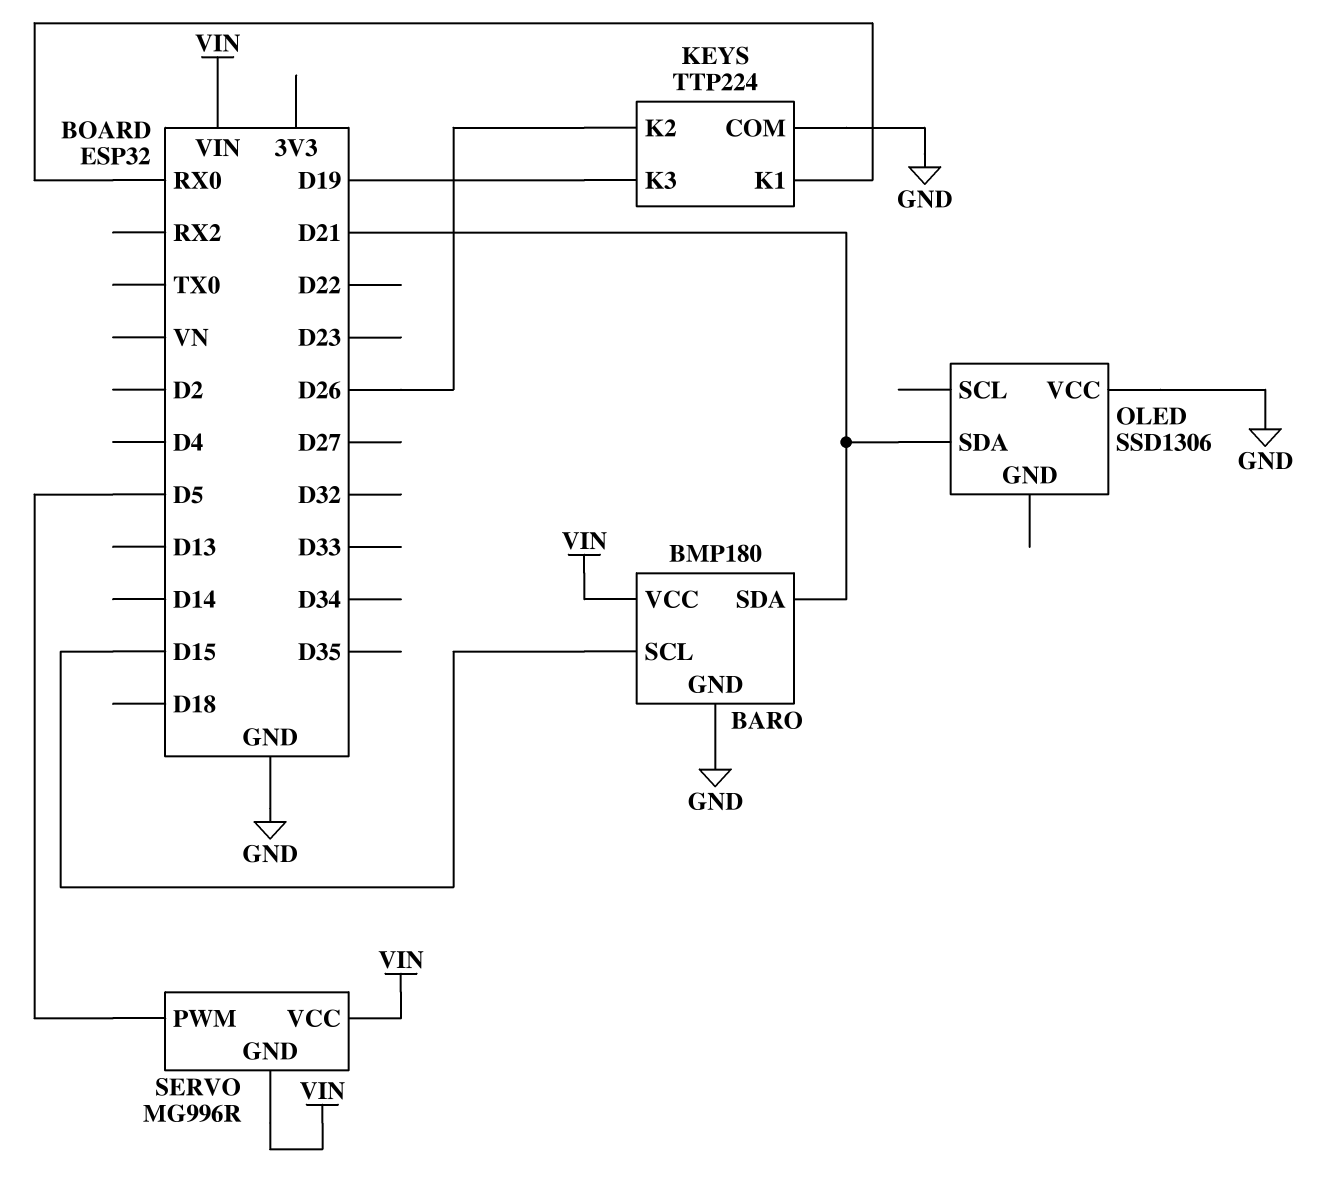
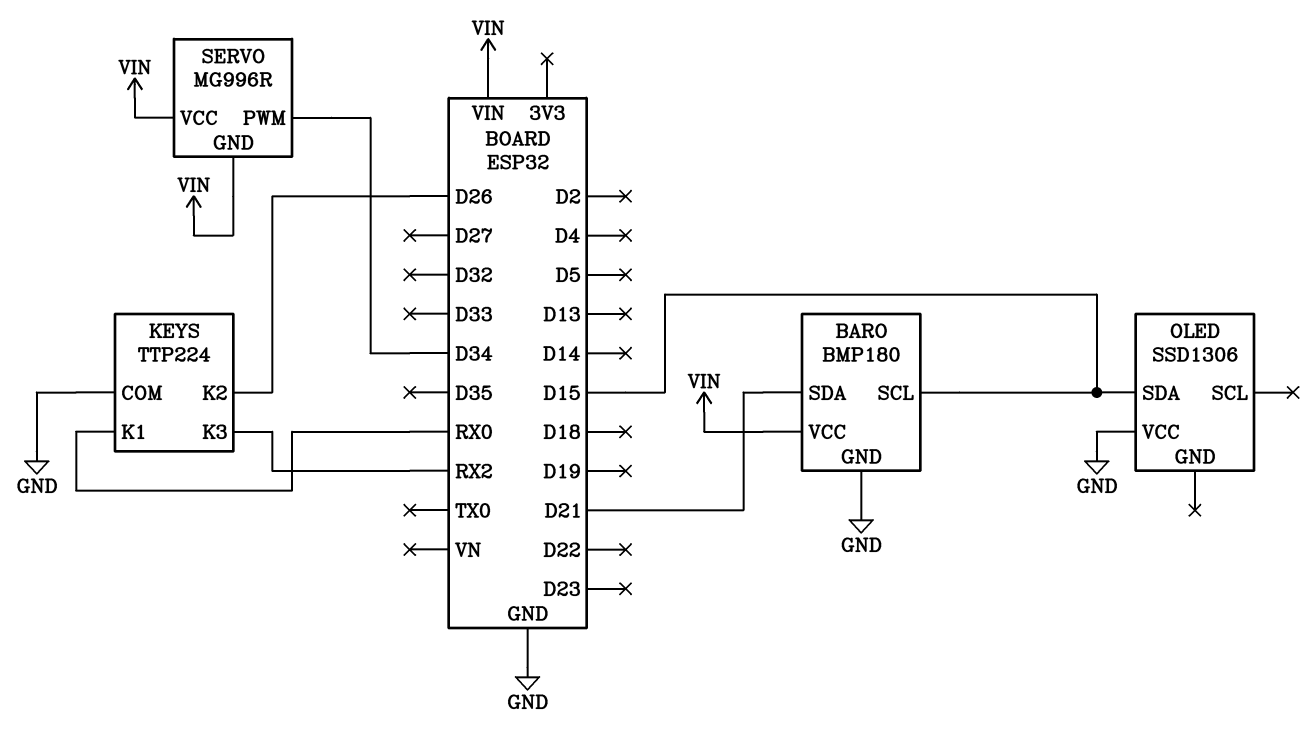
KEYS pin K3: D19 -> RX2
OLED pin SDA: D21 -> D15
SERVO pin PWM: D5 -> D34

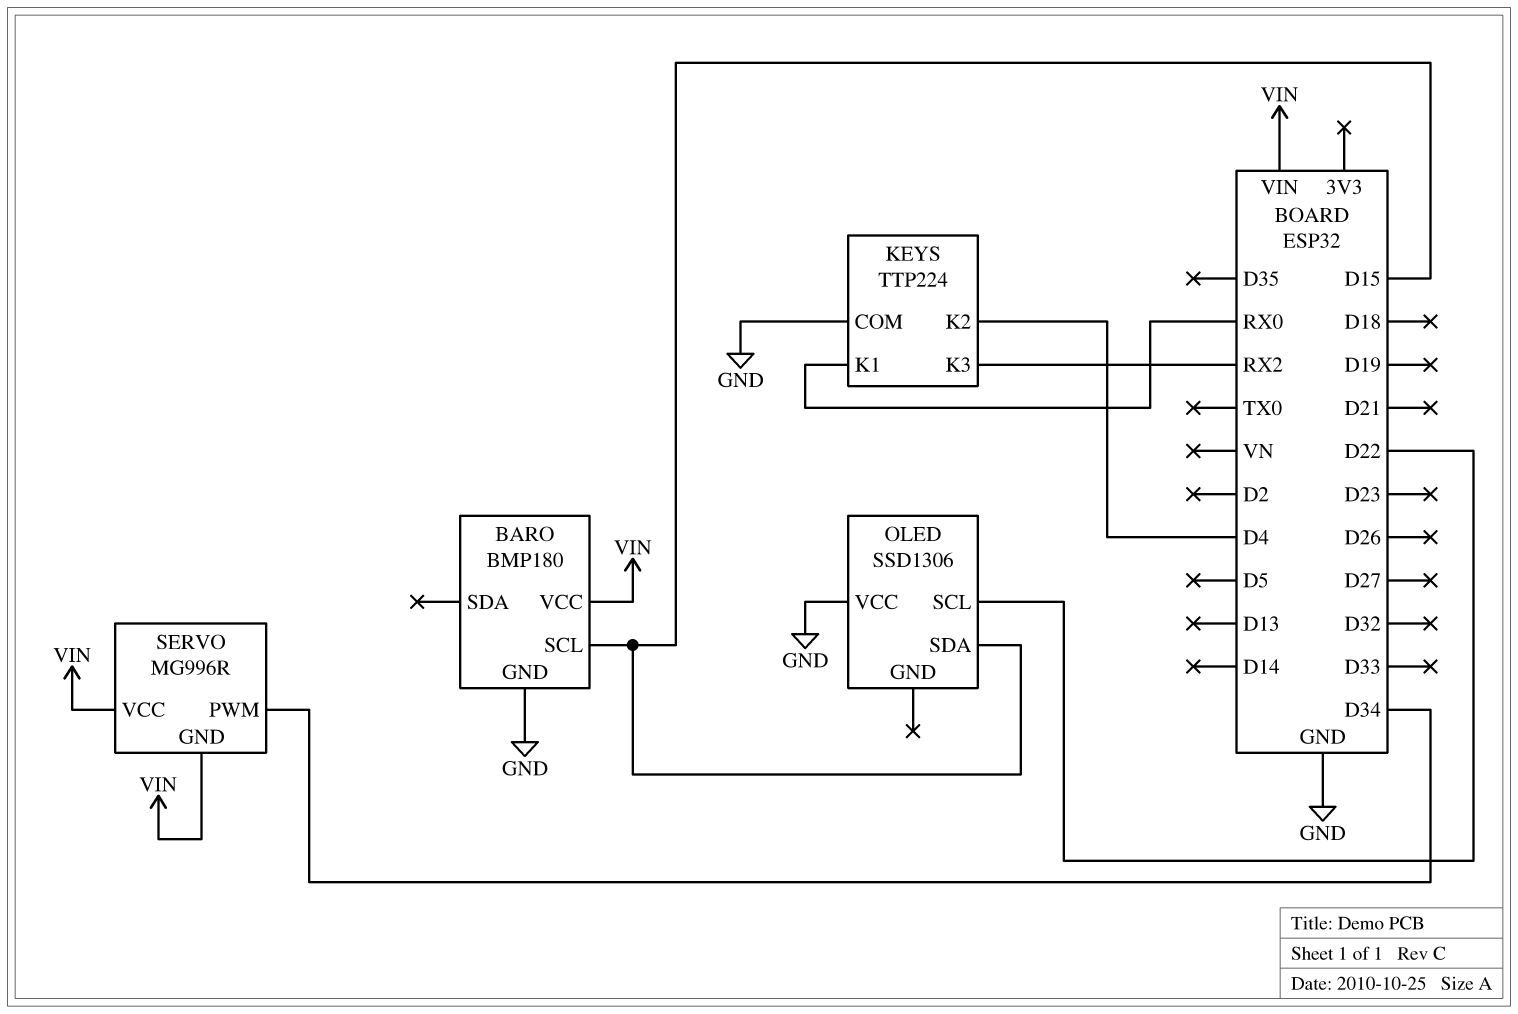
BARO pin SDA: D21 -> none
KEYS pin K2: D26 -> D4
OLED pin SCL: none -> D22

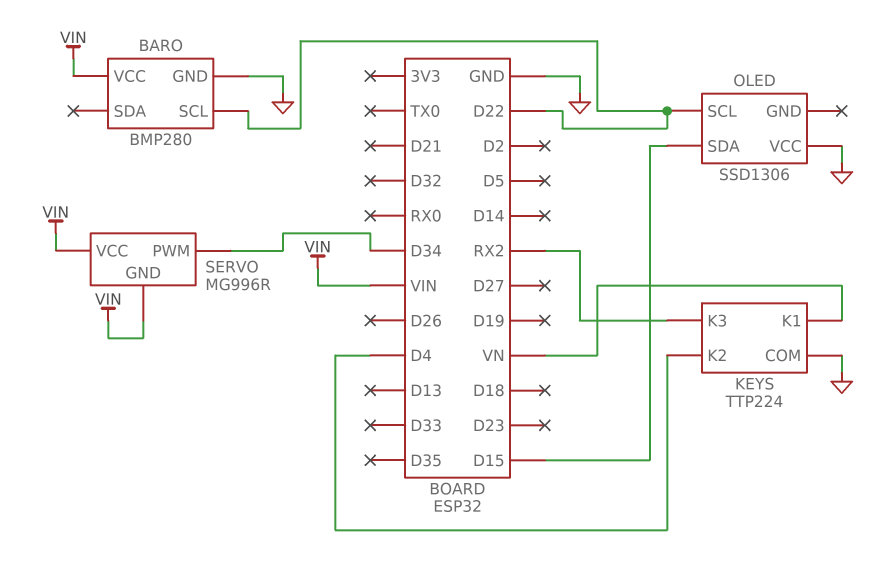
BARO: BMP180 -> BMP280
BARO pin SCL: D15 -> D22
KEYS pin K1: RX0 -> VN

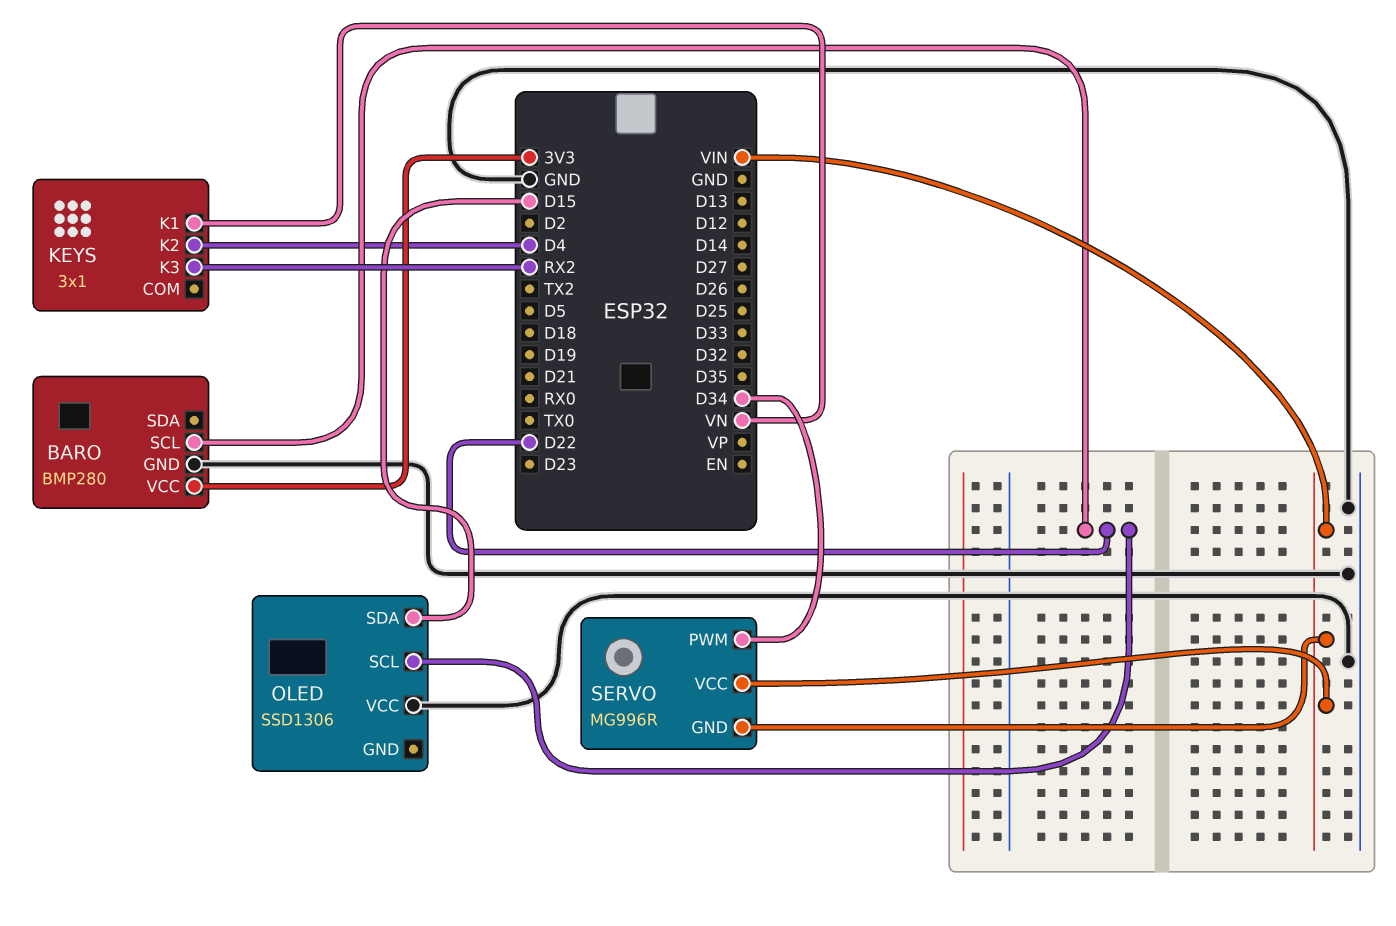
BARO pin VCC: VIN -> 3V3
KEYS: TTP224 -> 3x1
KEYS pin COM: GND -> none

